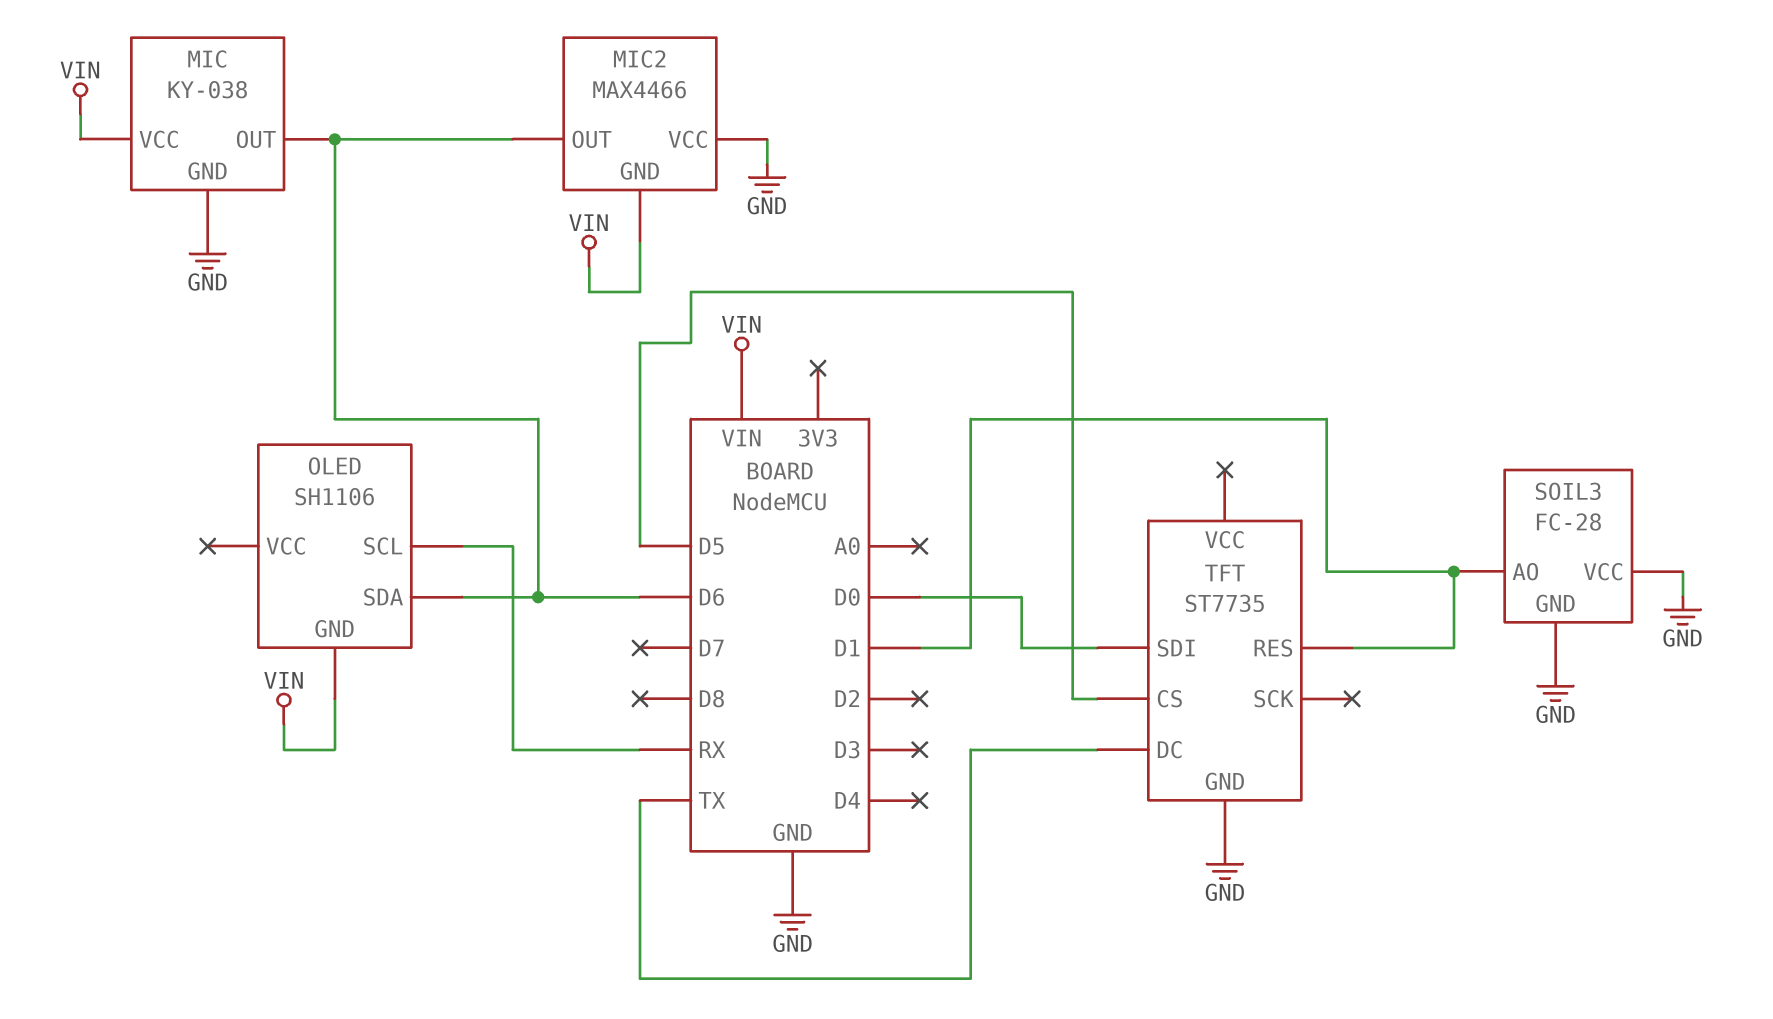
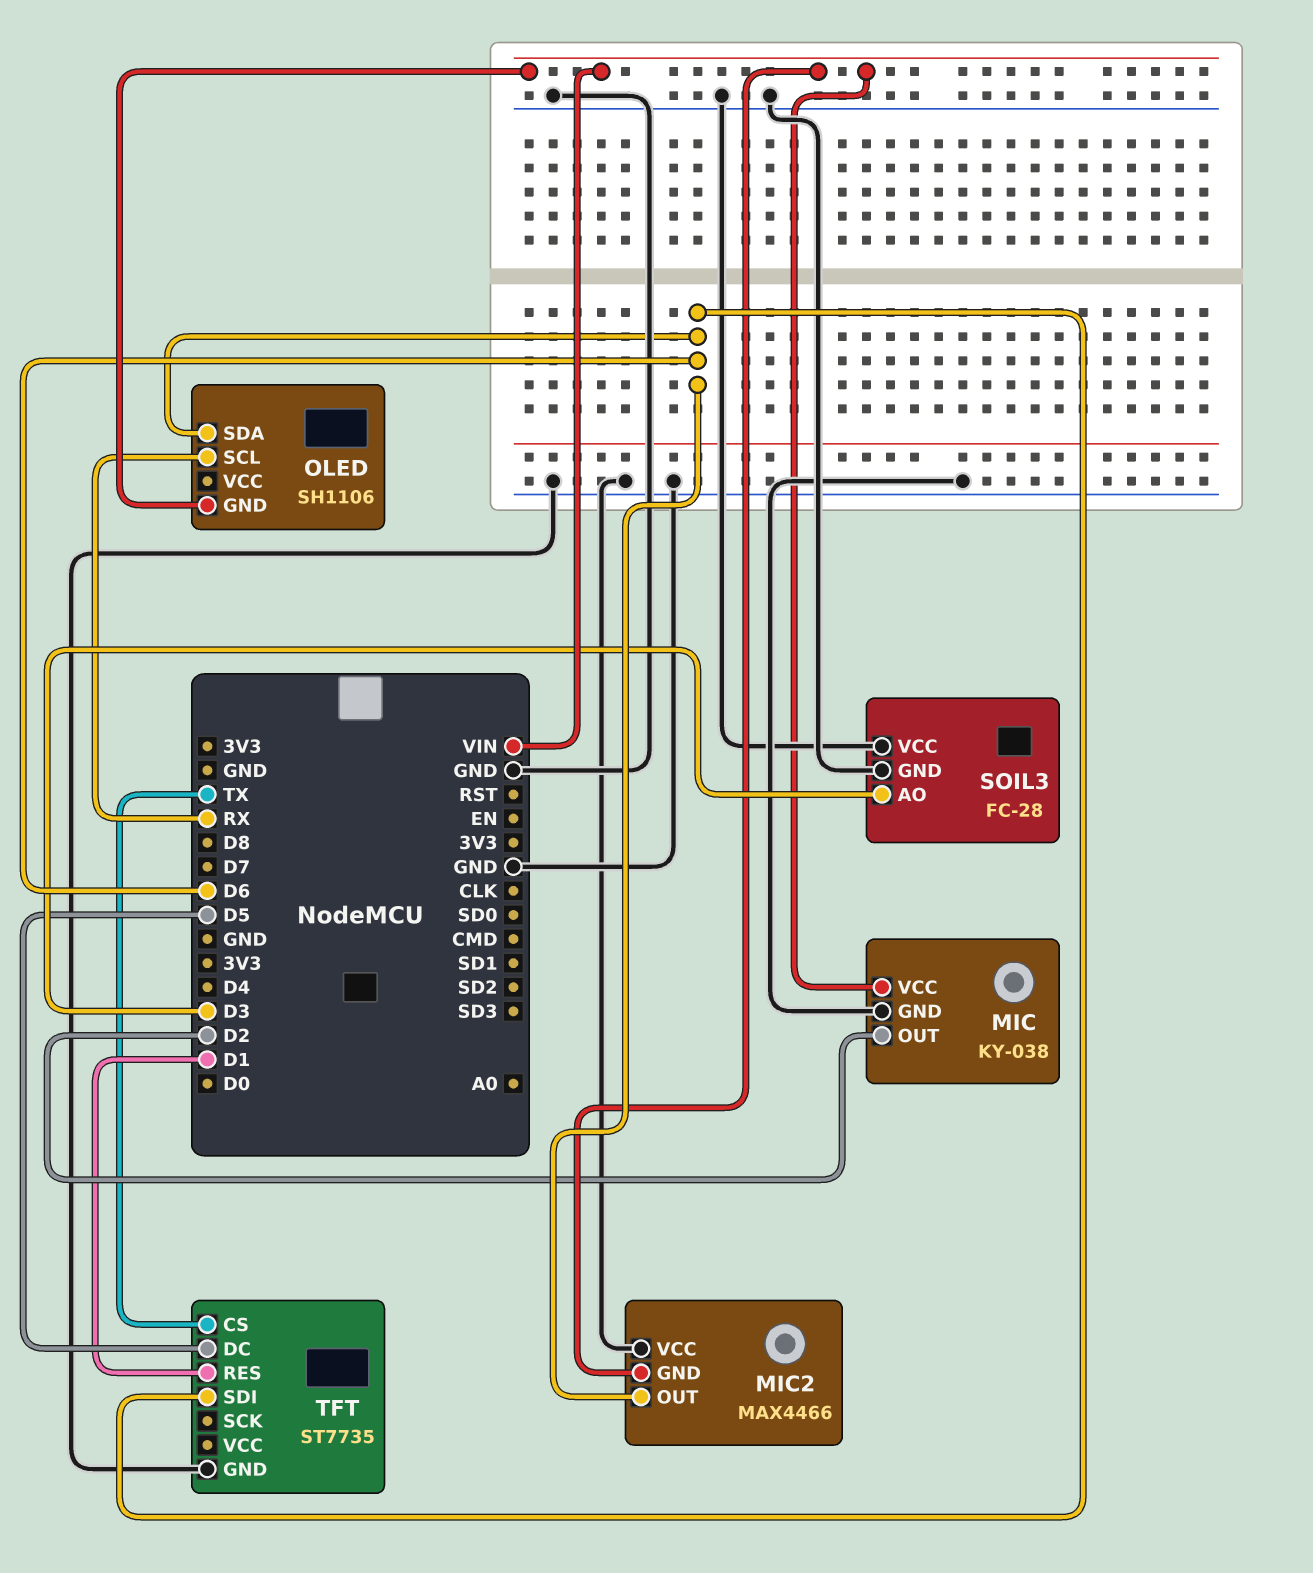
MIC pin OUT: D6 -> D2
SOIL3 pin AO: D1 -> D3
TFT pin CS: D5 -> TX
TFT pin DC: TX -> D5
TFT pin SDI: D0 -> D6

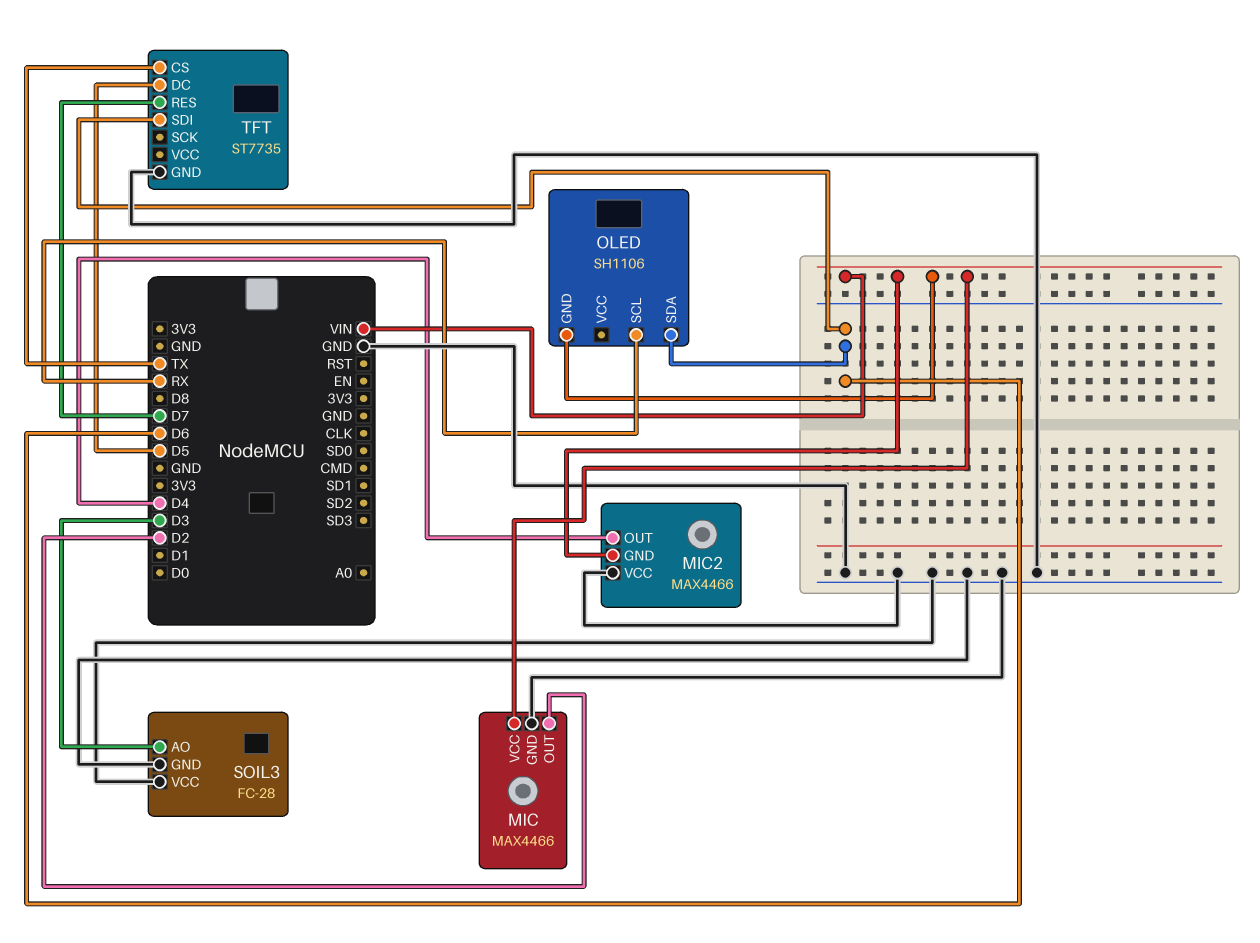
MIC: KY-038 -> MAX4466
MIC2 pin OUT: D6 -> D4
TFT pin RES: D1 -> D7

